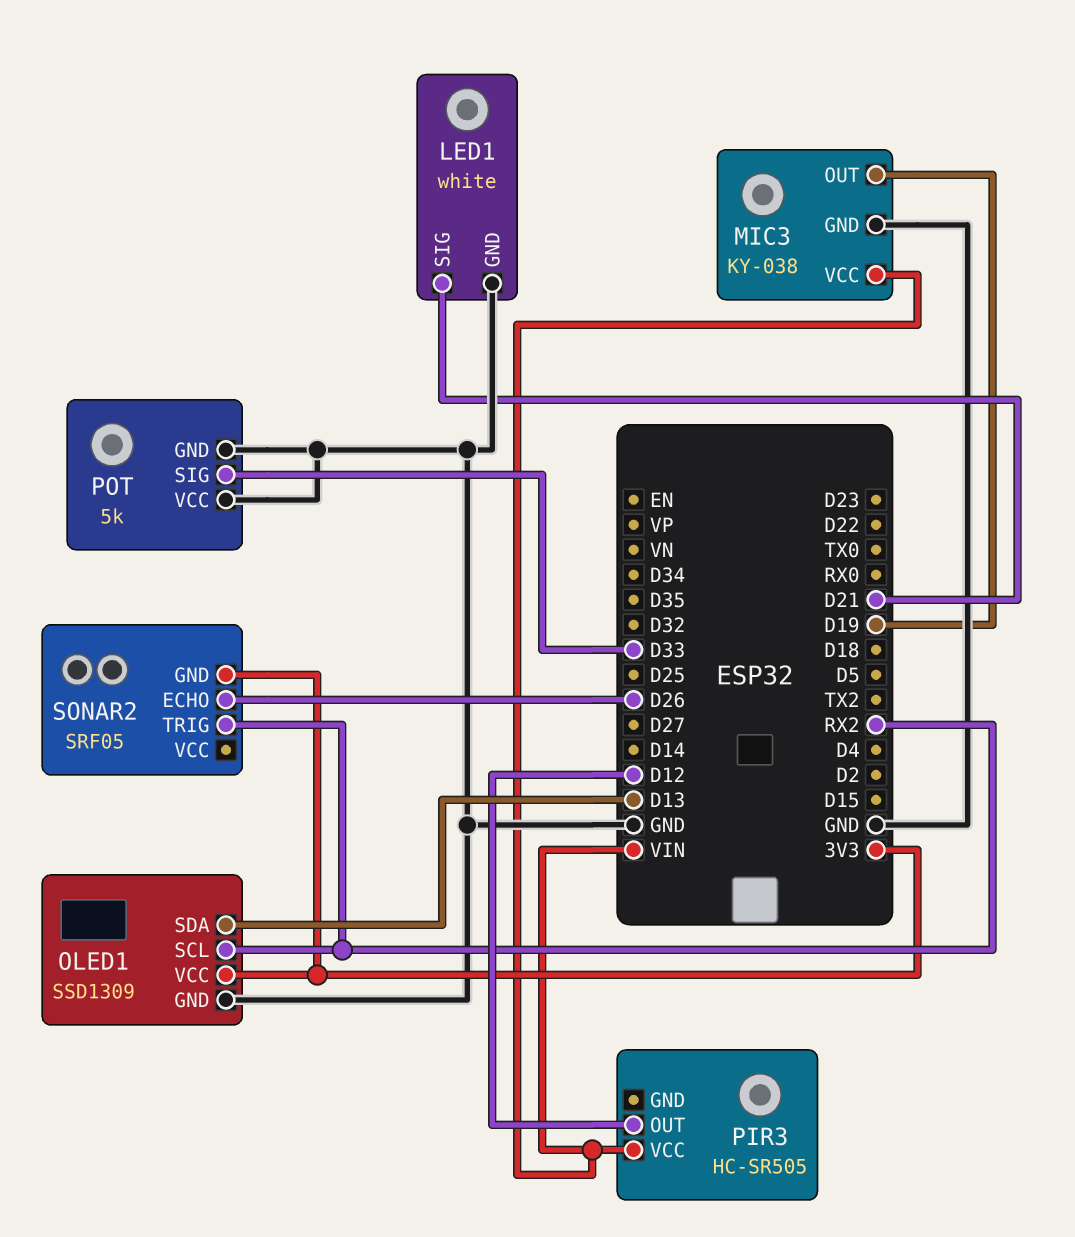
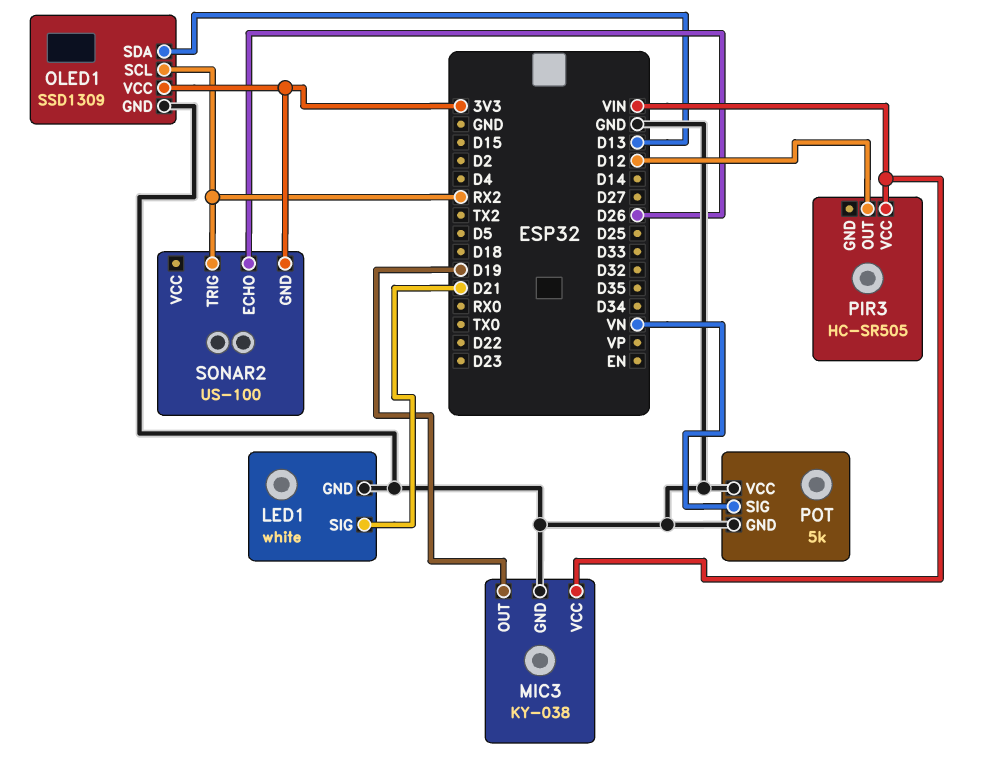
POT pin SIG: D33 -> VN
SONAR2: SRF05 -> US-100

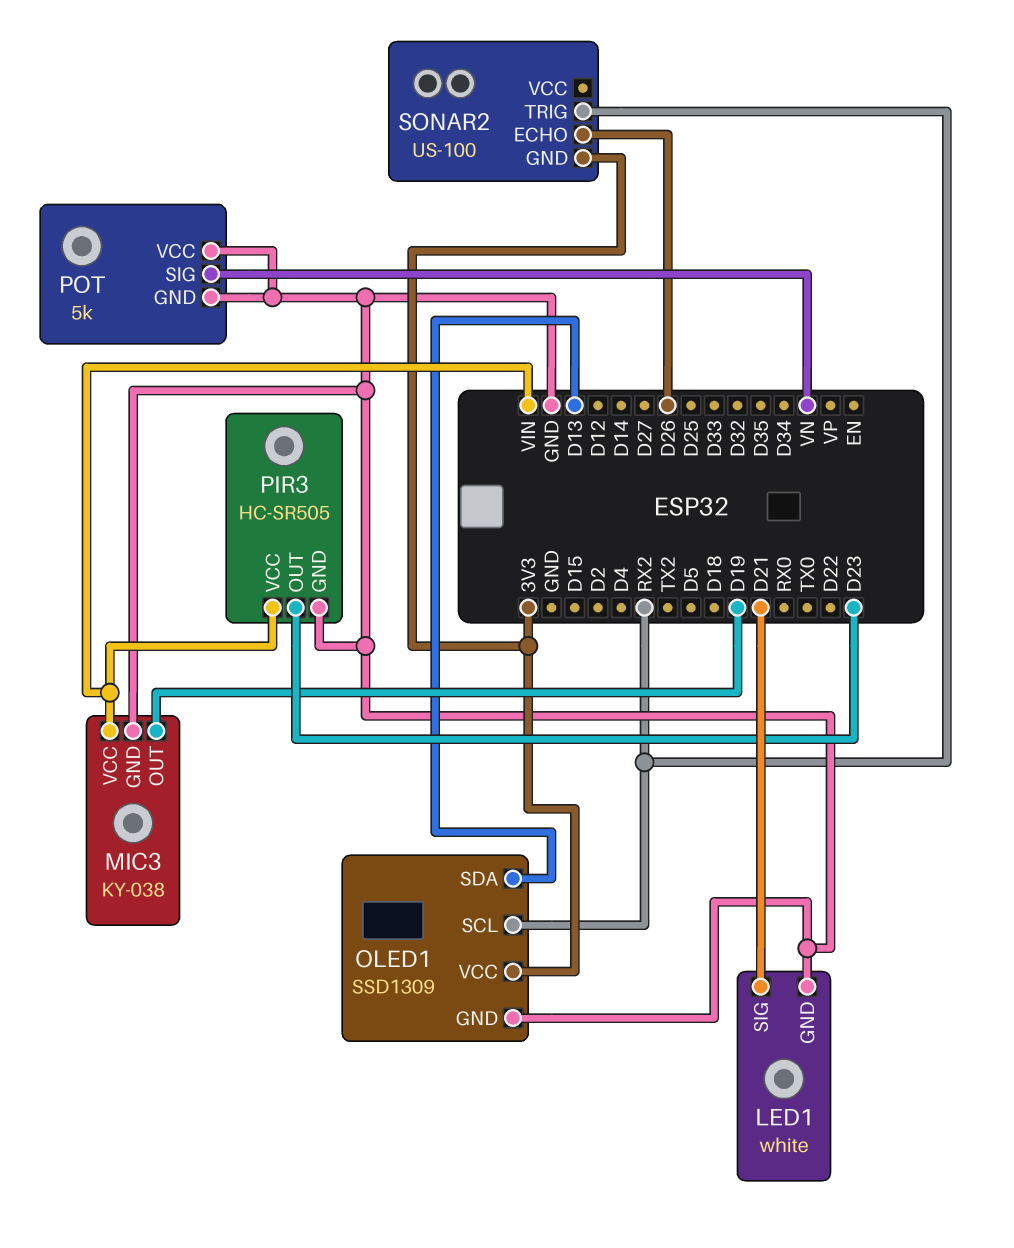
PIR3 pin GND: none -> GND
PIR3 pin OUT: D12 -> D23

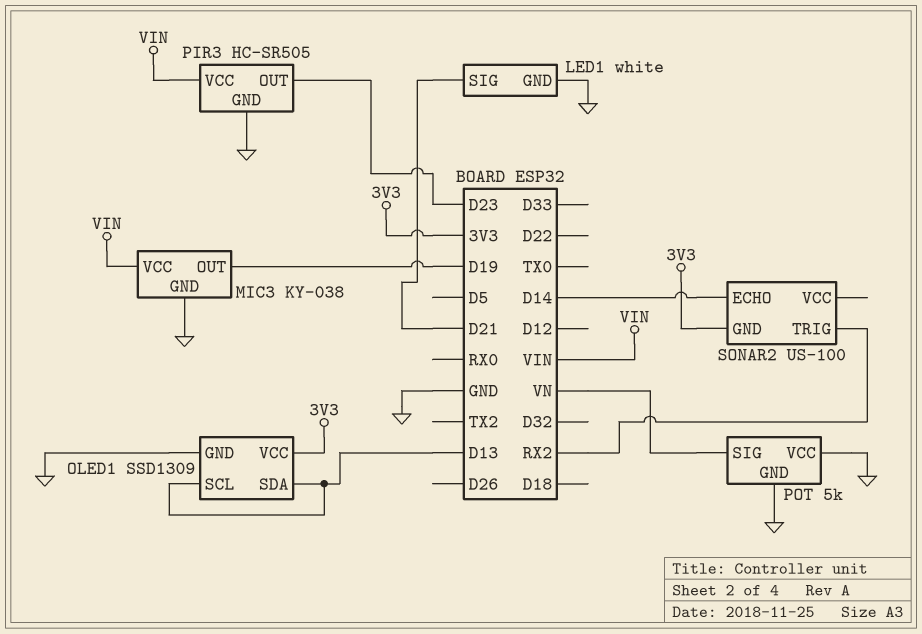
OLED1 pin SCL: RX2 -> D13
SONAR2 pin ECHO: D26 -> D14

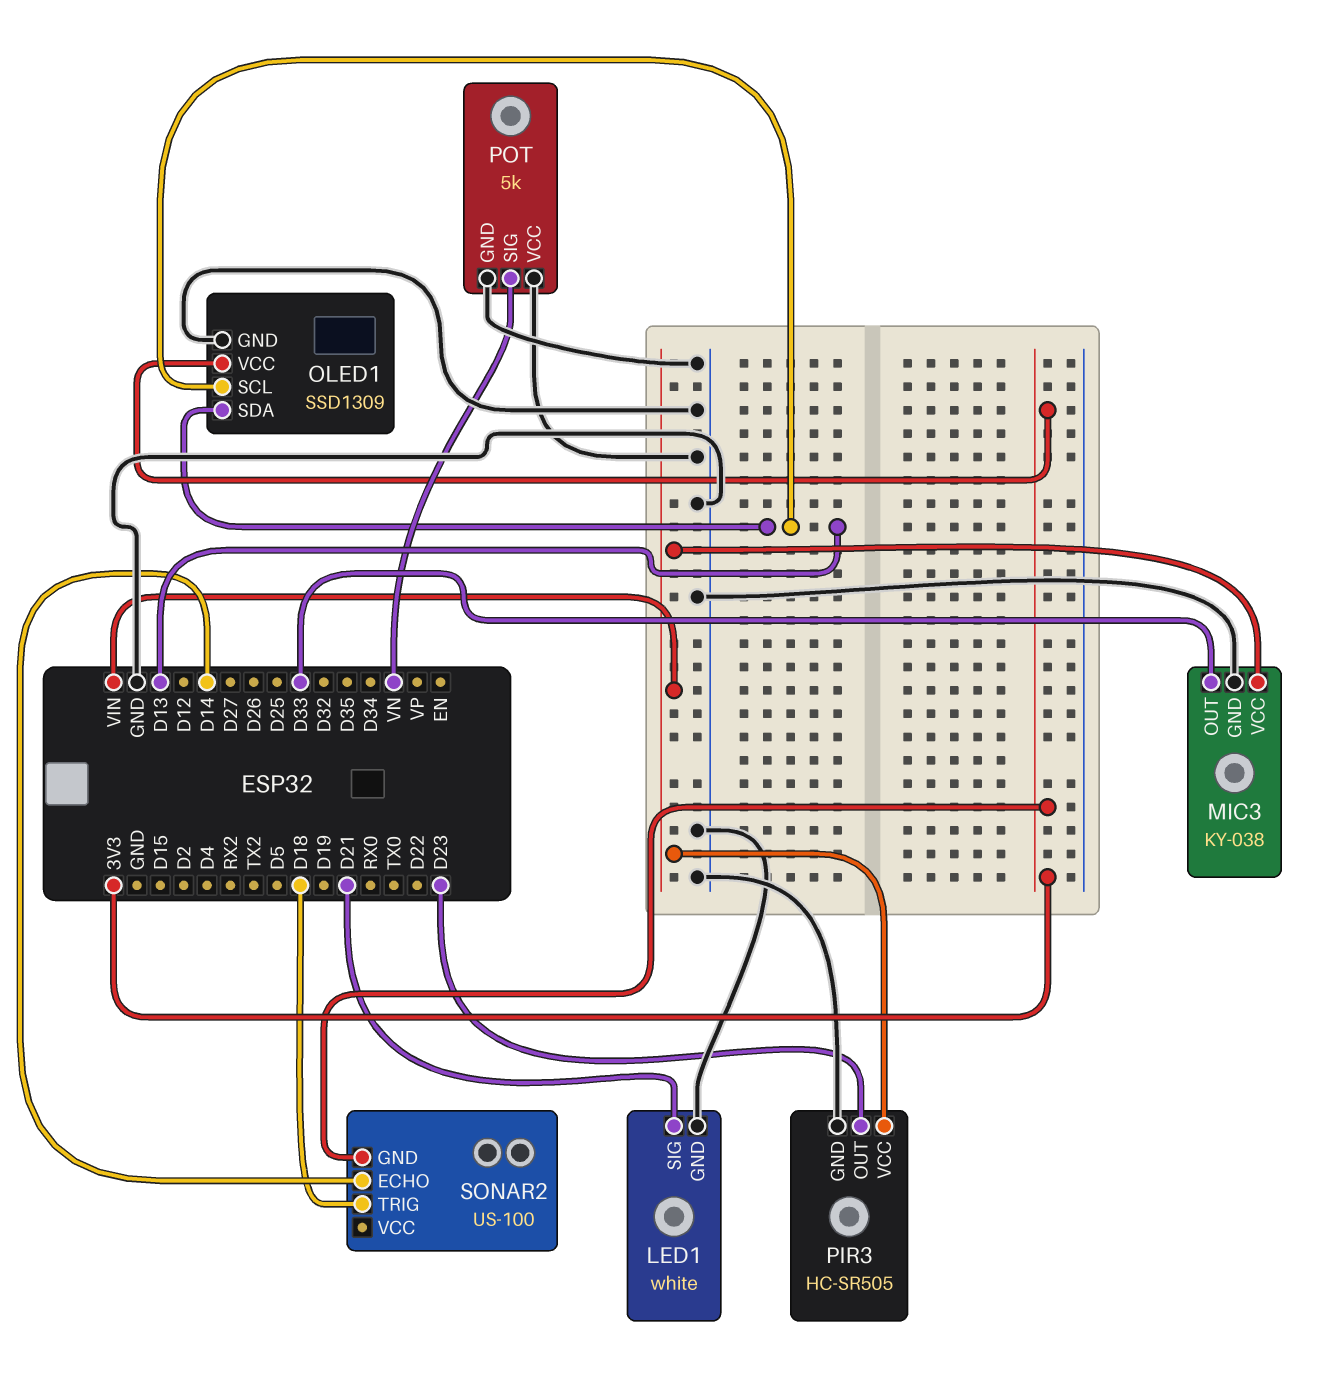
MIC3 pin OUT: D19 -> D33
SONAR2 pin TRIG: RX2 -> D18

